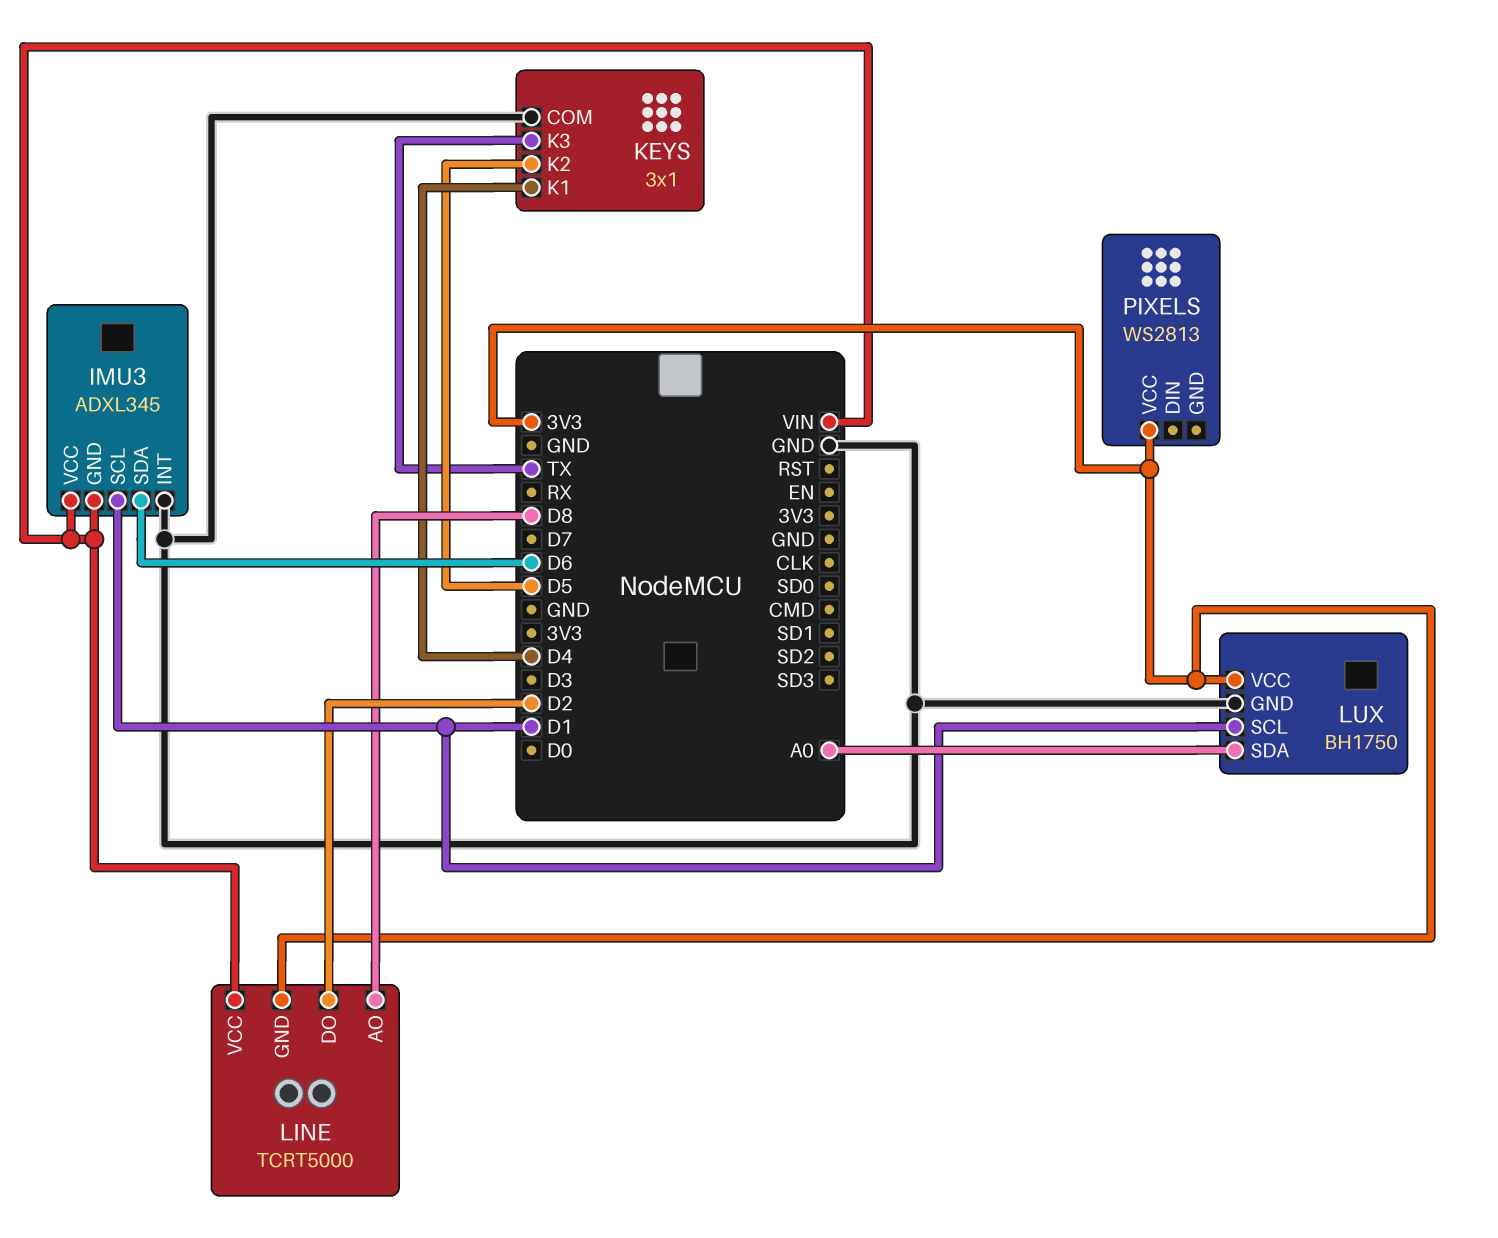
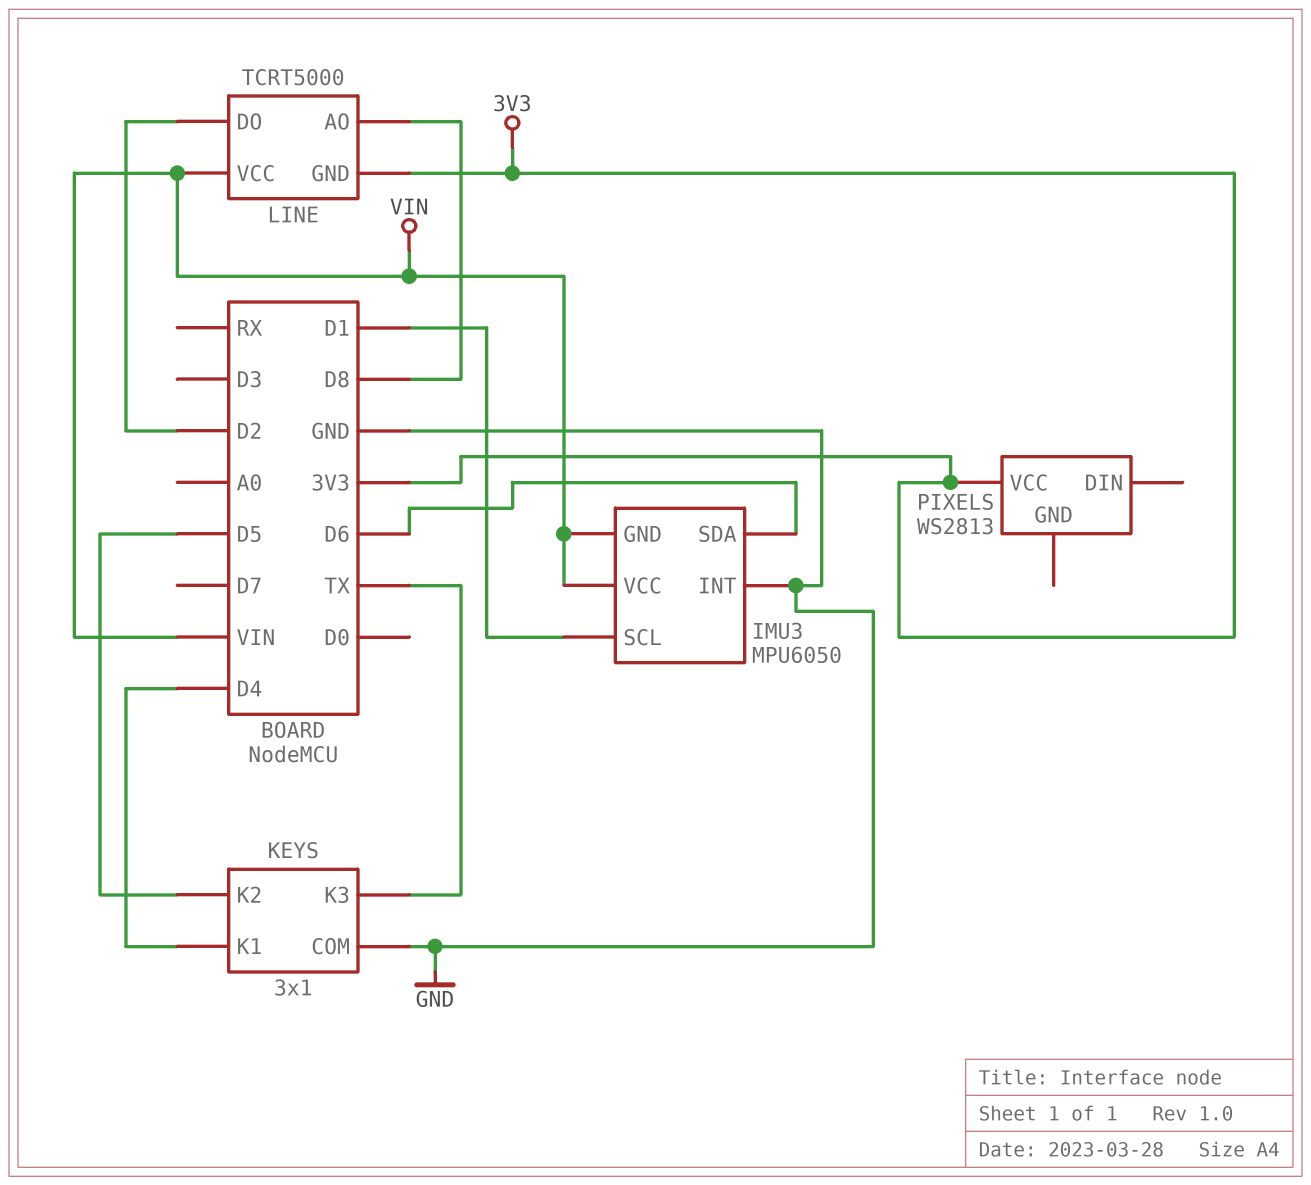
IMU3: ADXL345 -> MPU6050
LUX: BH1750 -> none
LUX pin GND: GND -> none
LUX pin SCL: D1 -> none
LUX pin SDA: A0 -> none
LUX pin VCC: 3V3 -> none

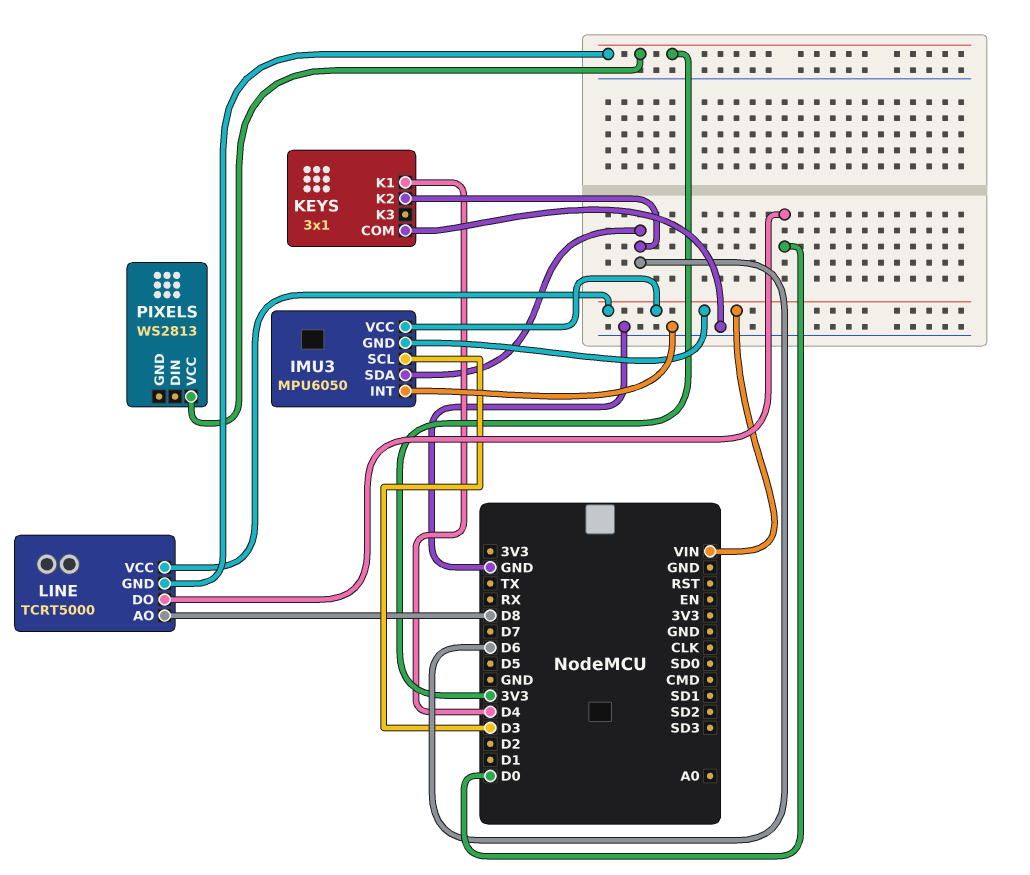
IMU3 pin SCL: D1 -> D3
KEYS pin K2: D5 -> D6
KEYS pin K3: TX -> none
LINE pin DO: D2 -> D0

